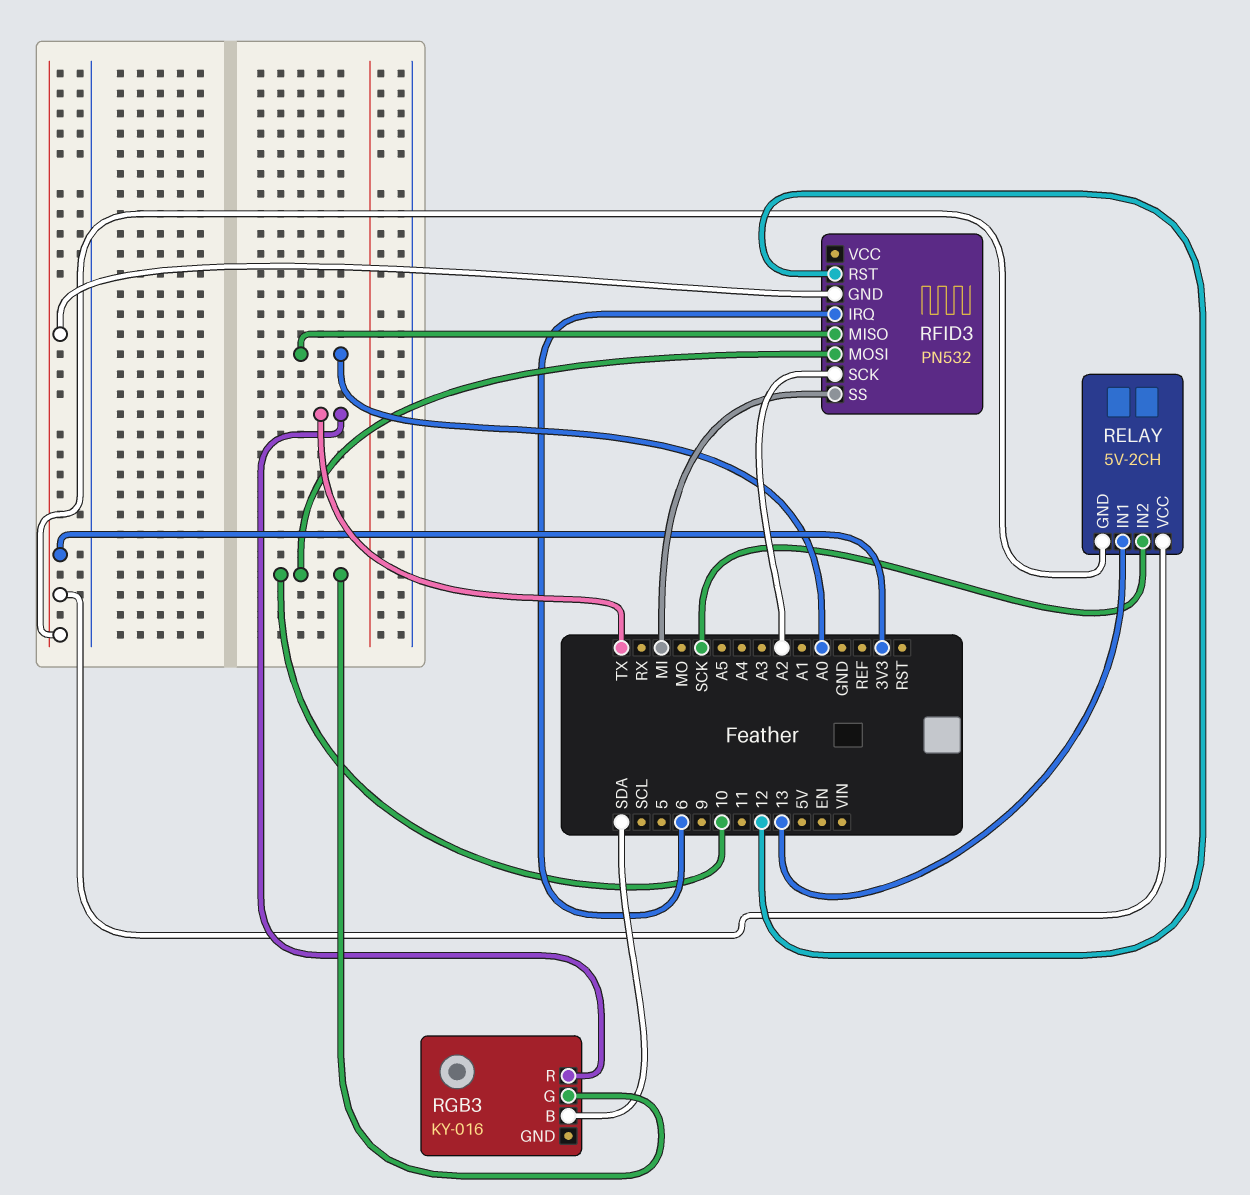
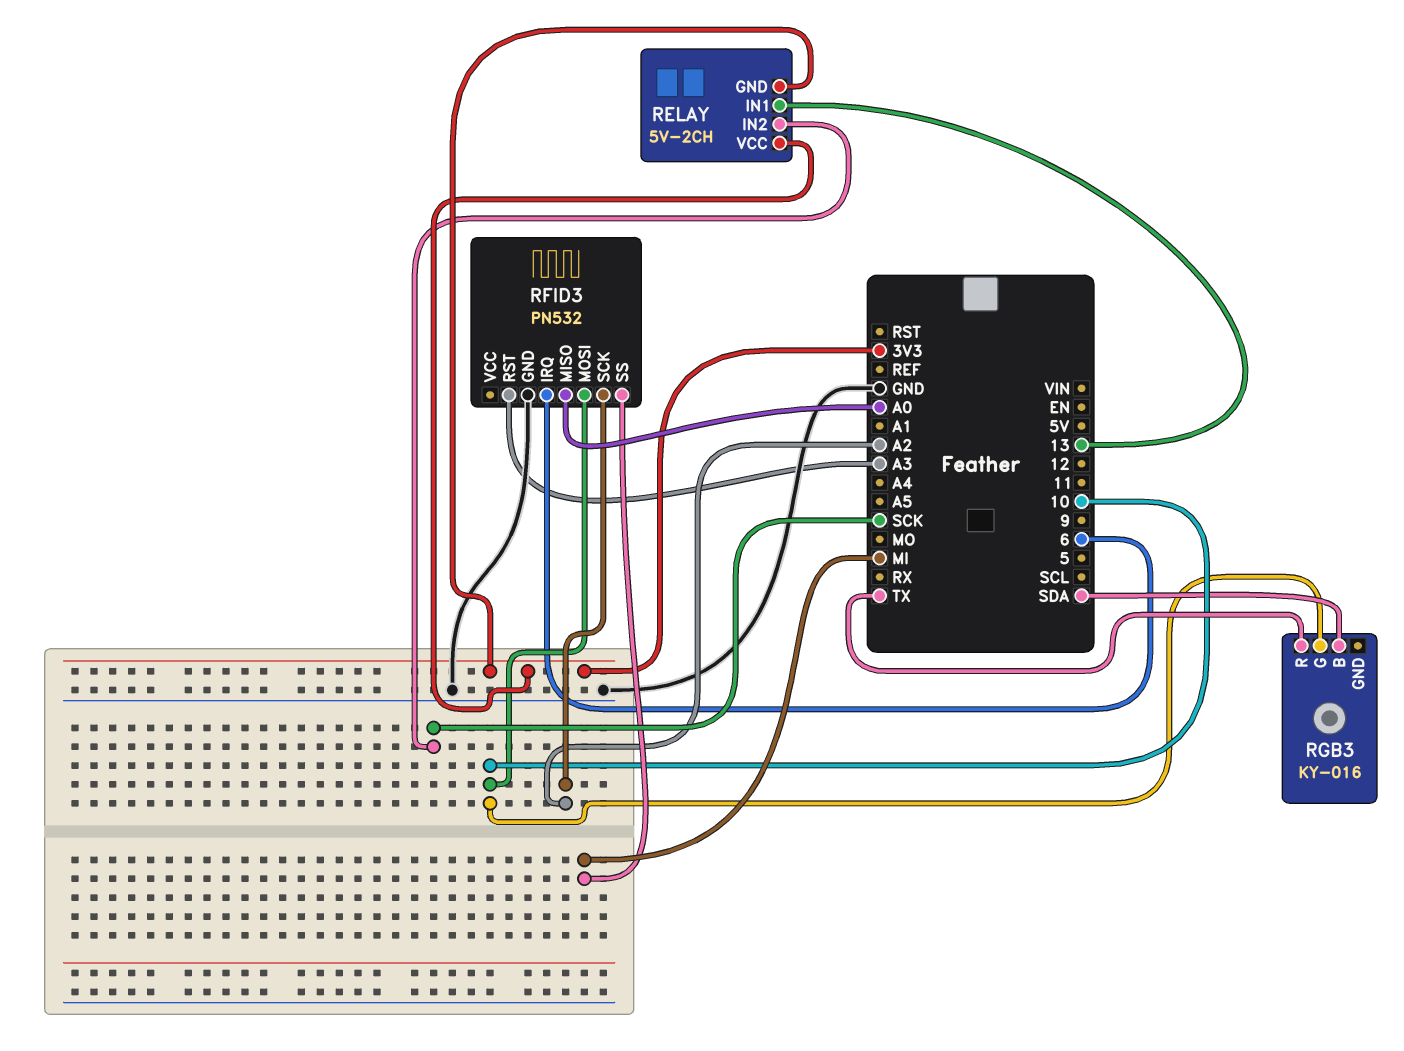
RFID3 pin GND: 3V3 -> GND
RFID3 pin RST: 12 -> A3

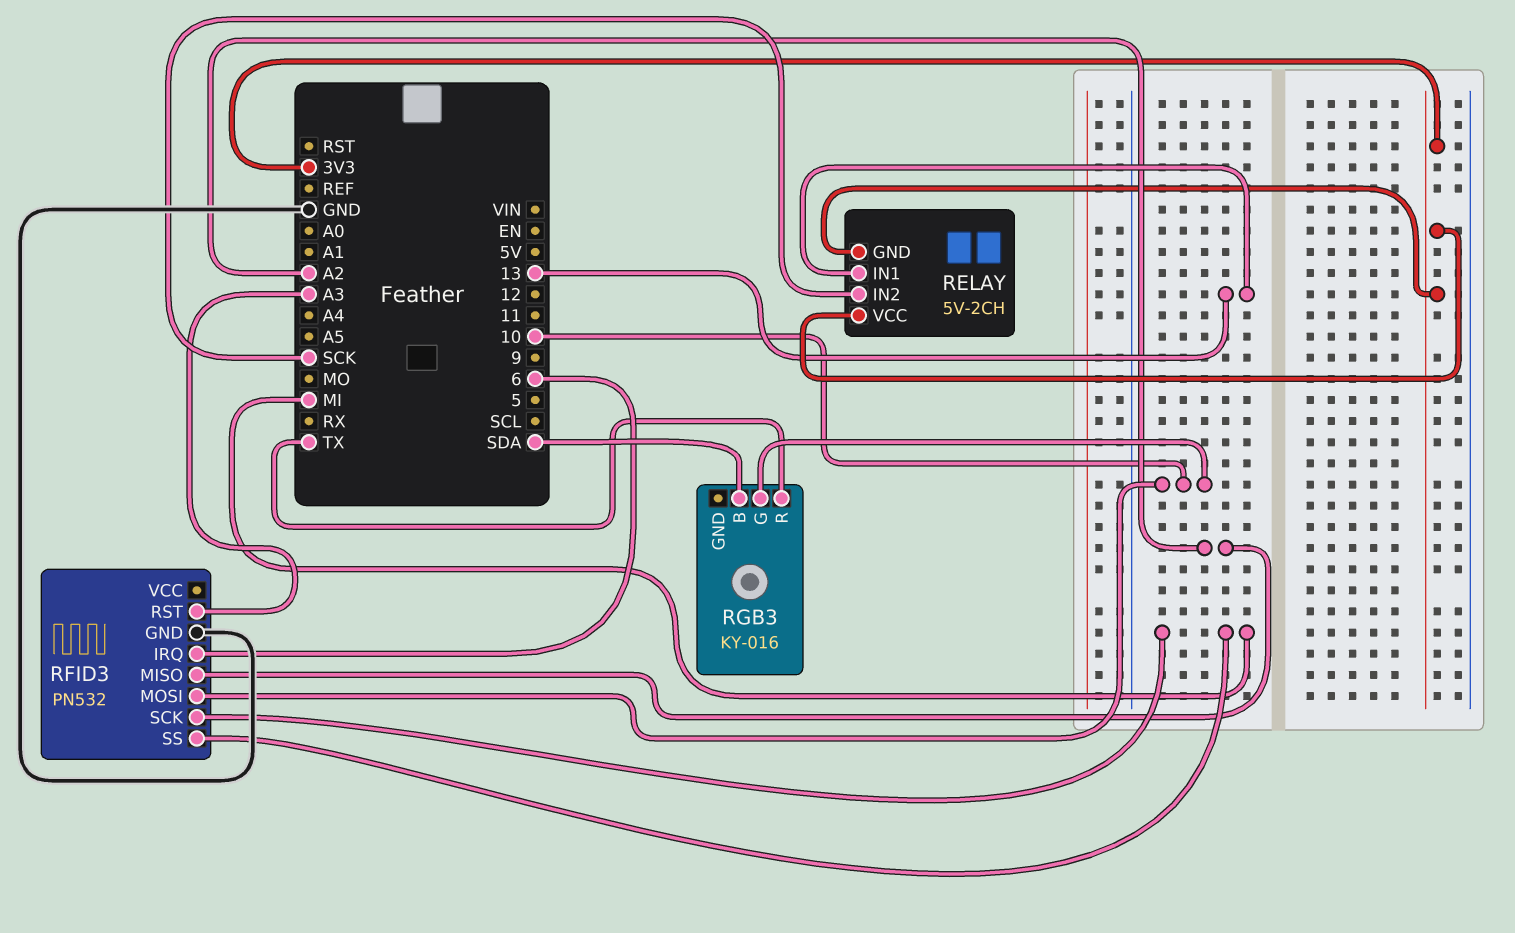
RFID3 pin MISO: A0 -> A2
RFID3 pin SCK: A2 -> MI

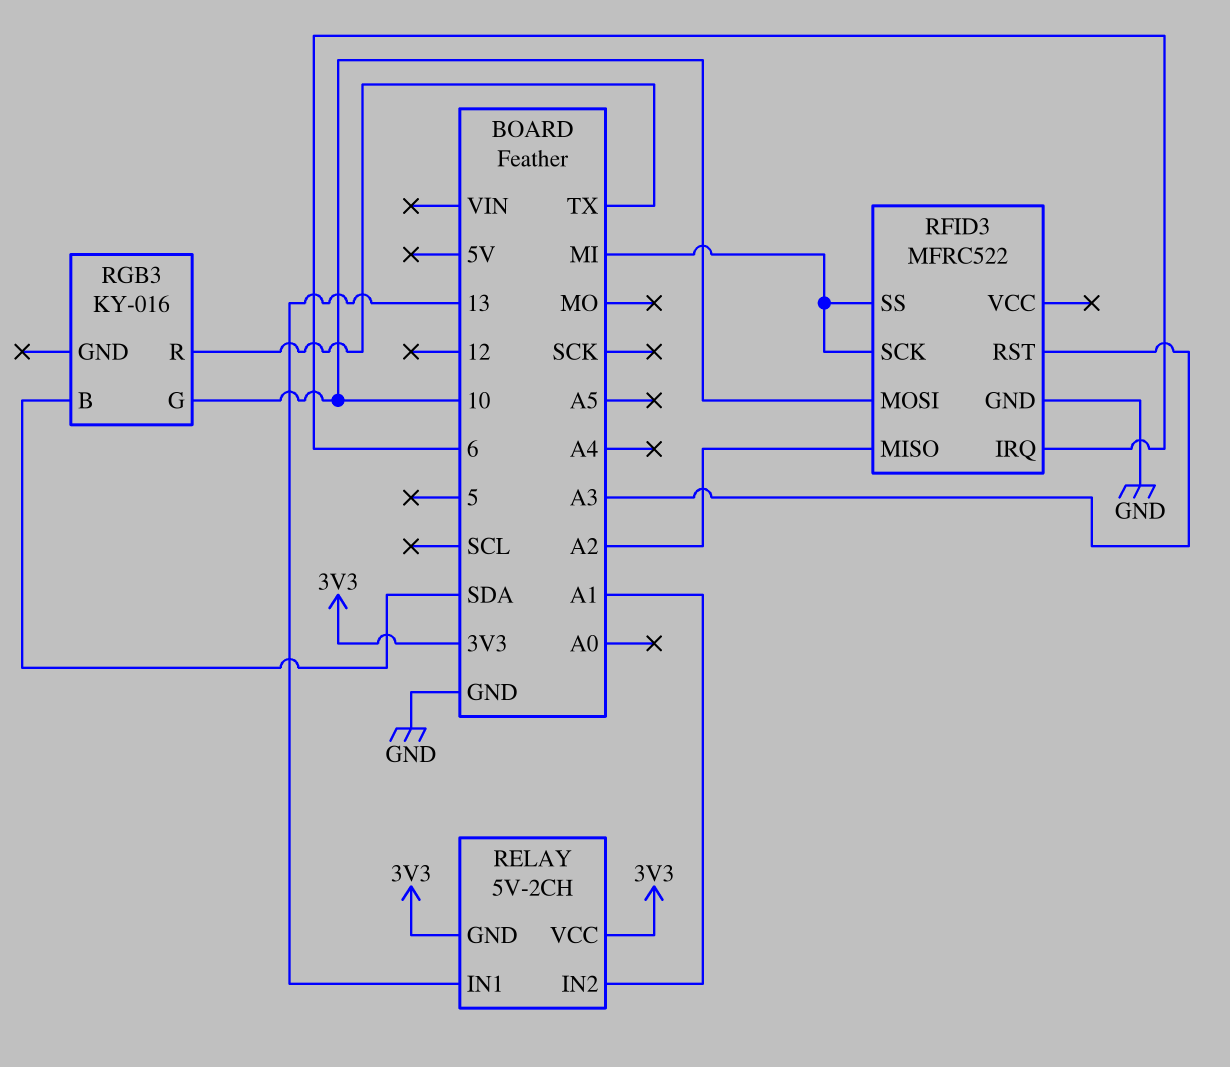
RELAY pin IN2: SCK -> A1
RFID3: PN532 -> MFRC522

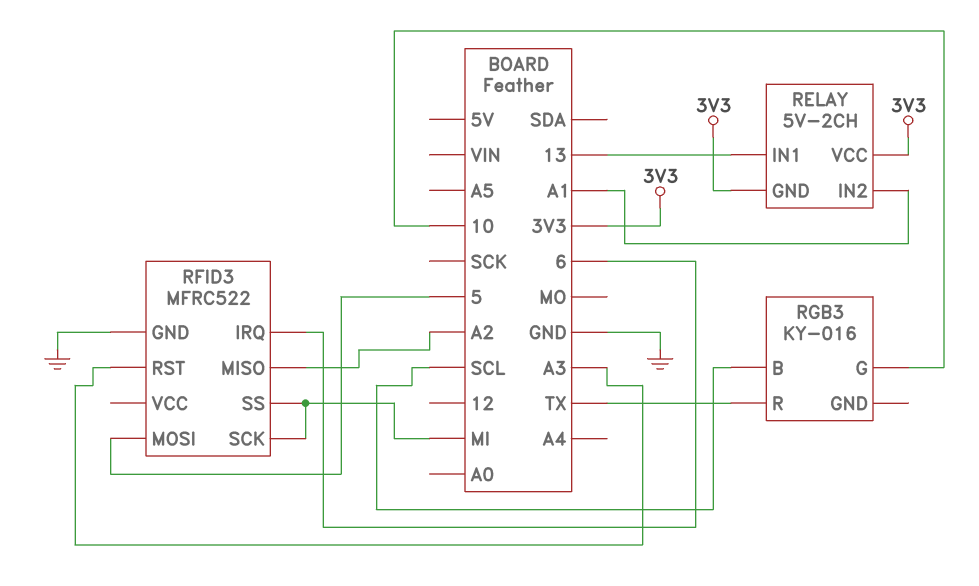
RFID3 pin MOSI: 10 -> 5
RGB3 pin B: SDA -> SCL

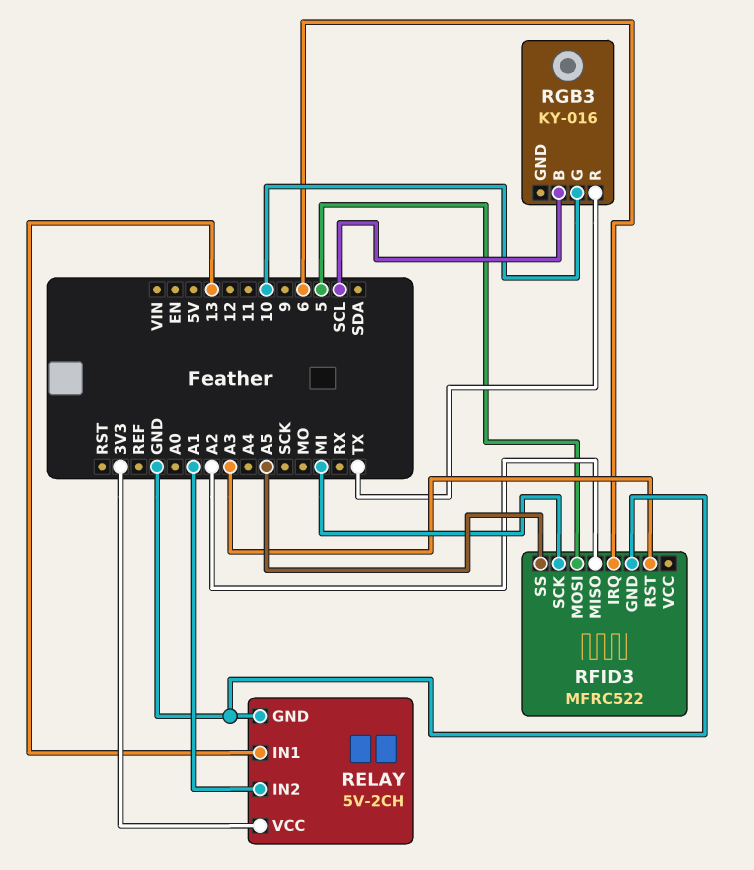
RELAY pin GND: 3V3 -> GND
RFID3 pin SS: MI -> A5

